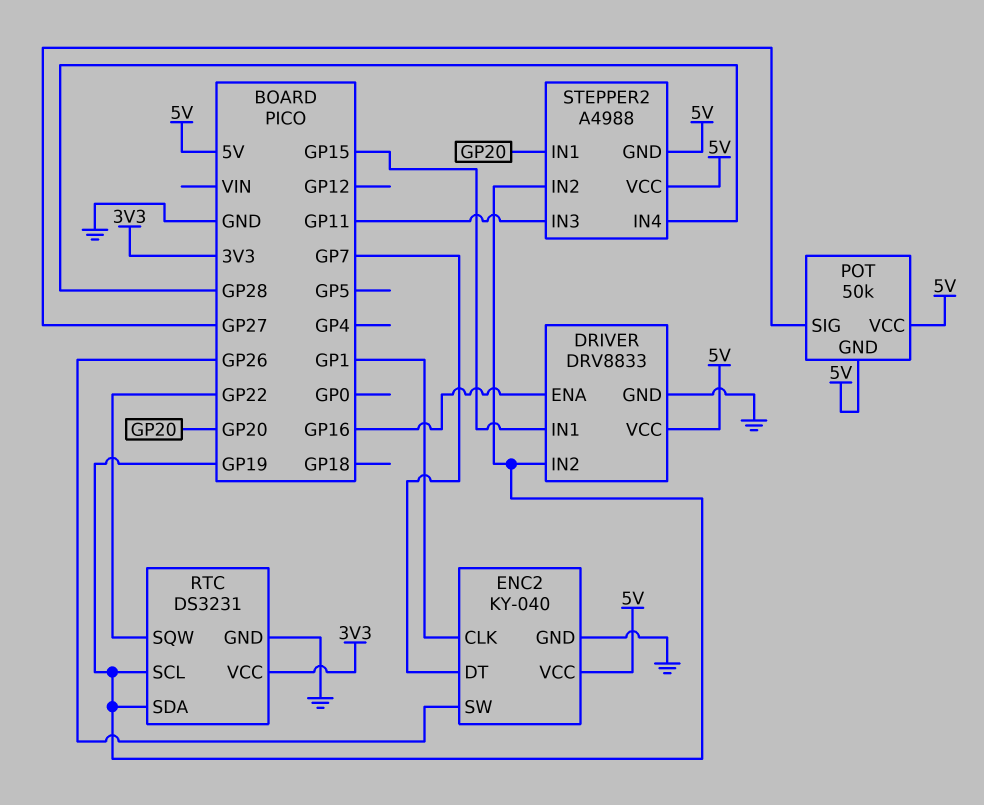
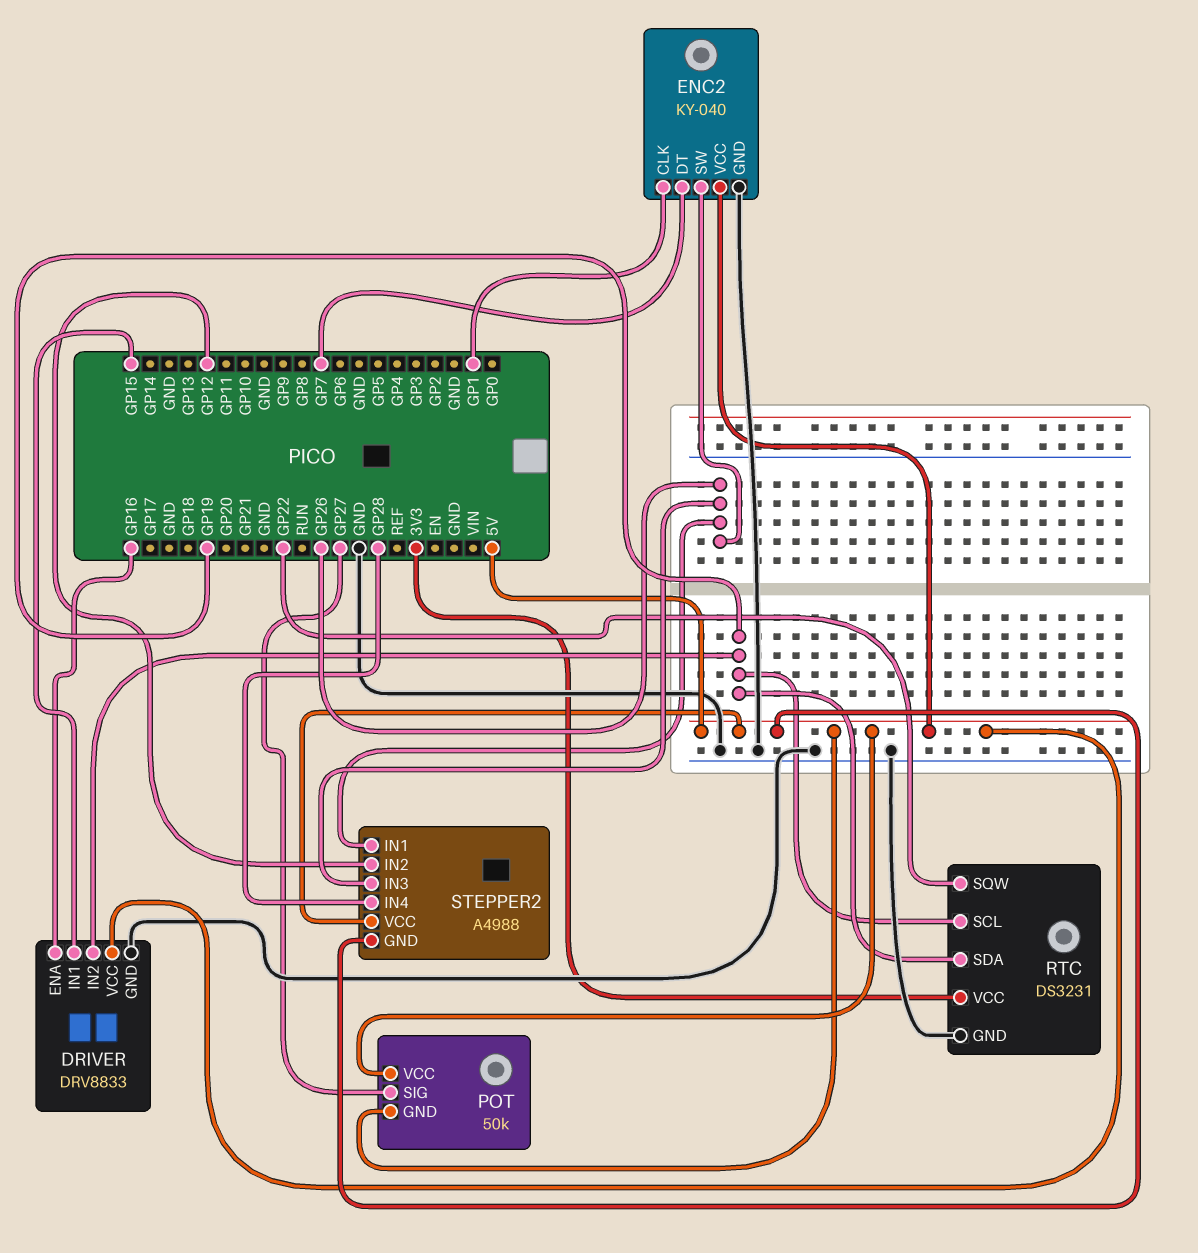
STEPPER2 pin IN1: GP20 -> GP26
STEPPER2 pin IN2: GP19 -> GP12
STEPPER2 pin IN3: GP11 -> GP26

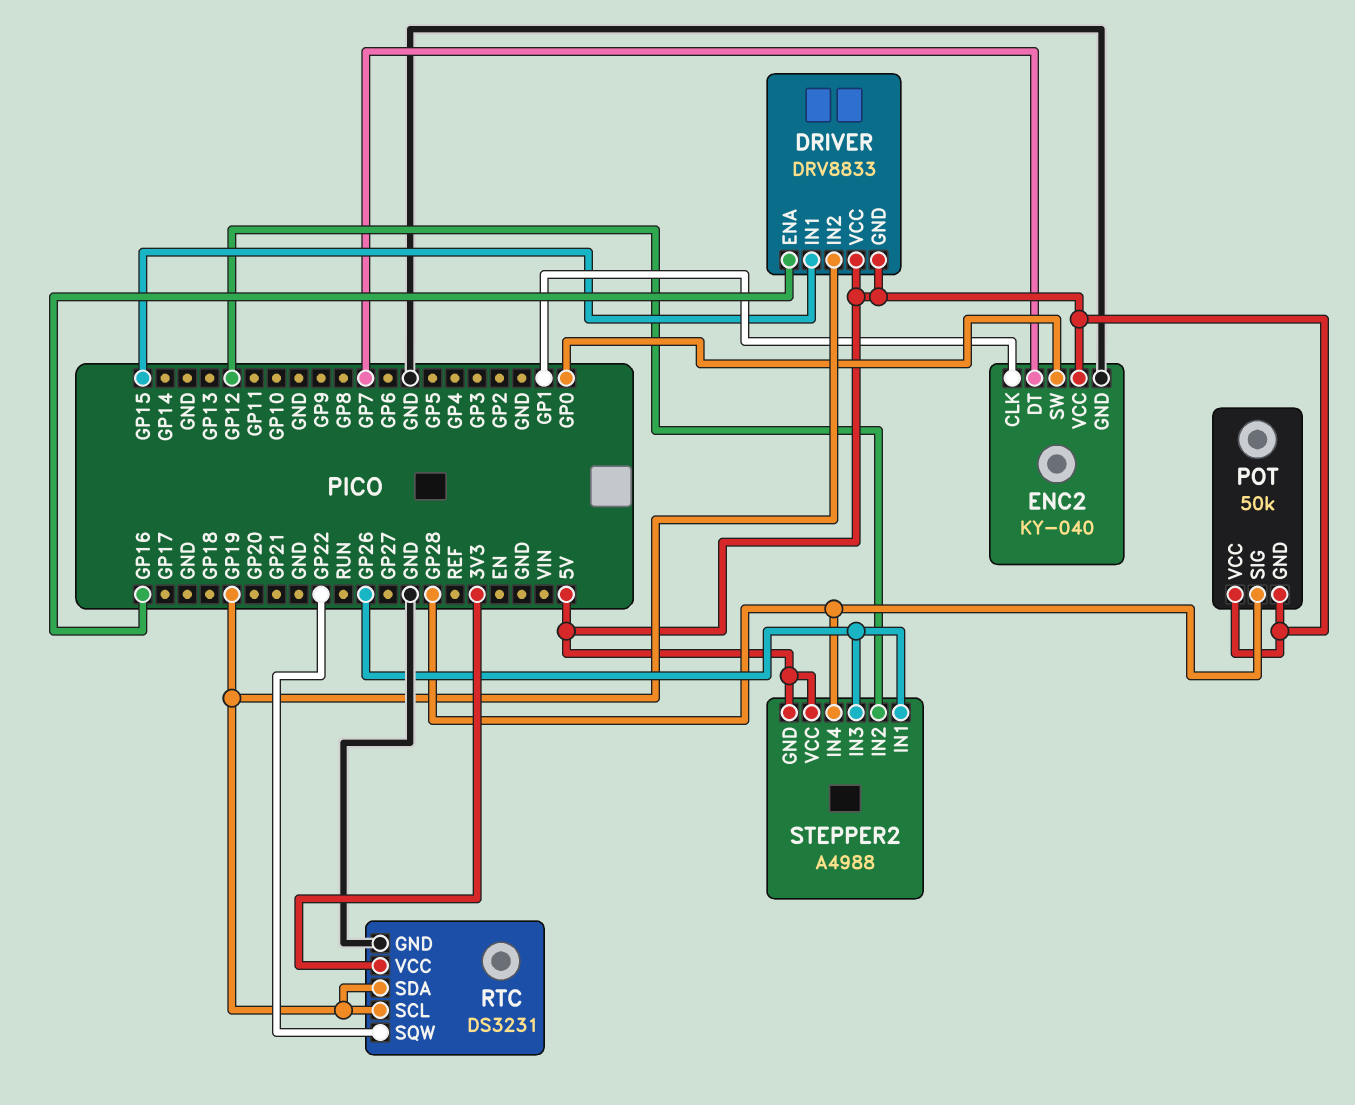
DRIVER pin GND: GND -> 5V
ENC2 pin SW: GP26 -> GP0
POT pin SIG: GP27 -> GP28

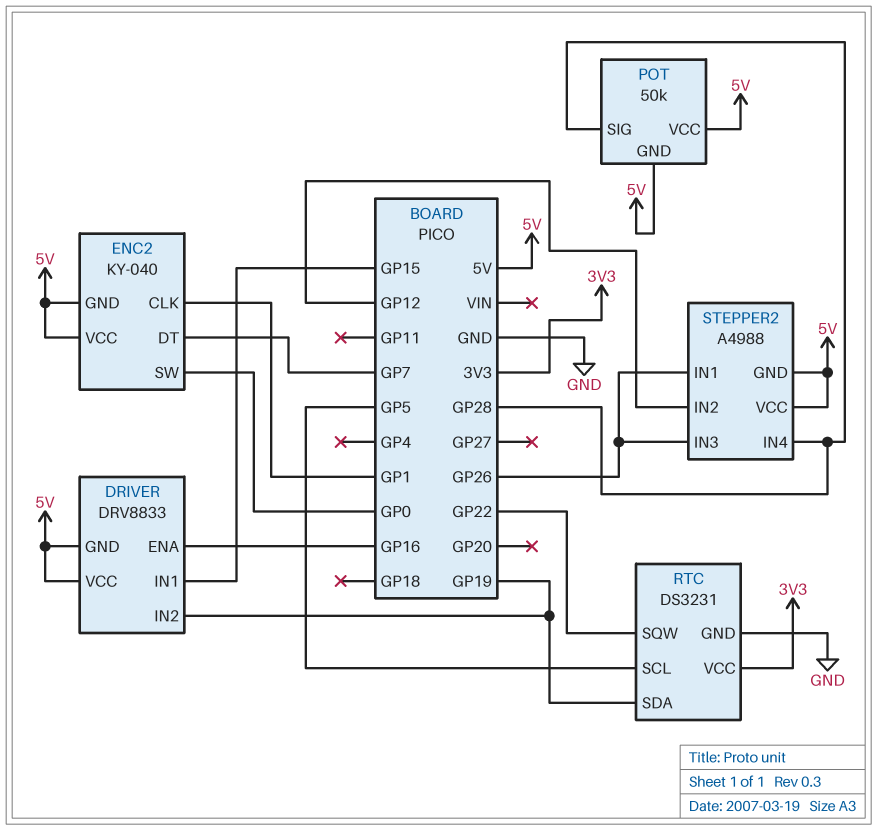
ENC2 pin GND: GND -> 5V
RTC pin SCL: GP19 -> GP5

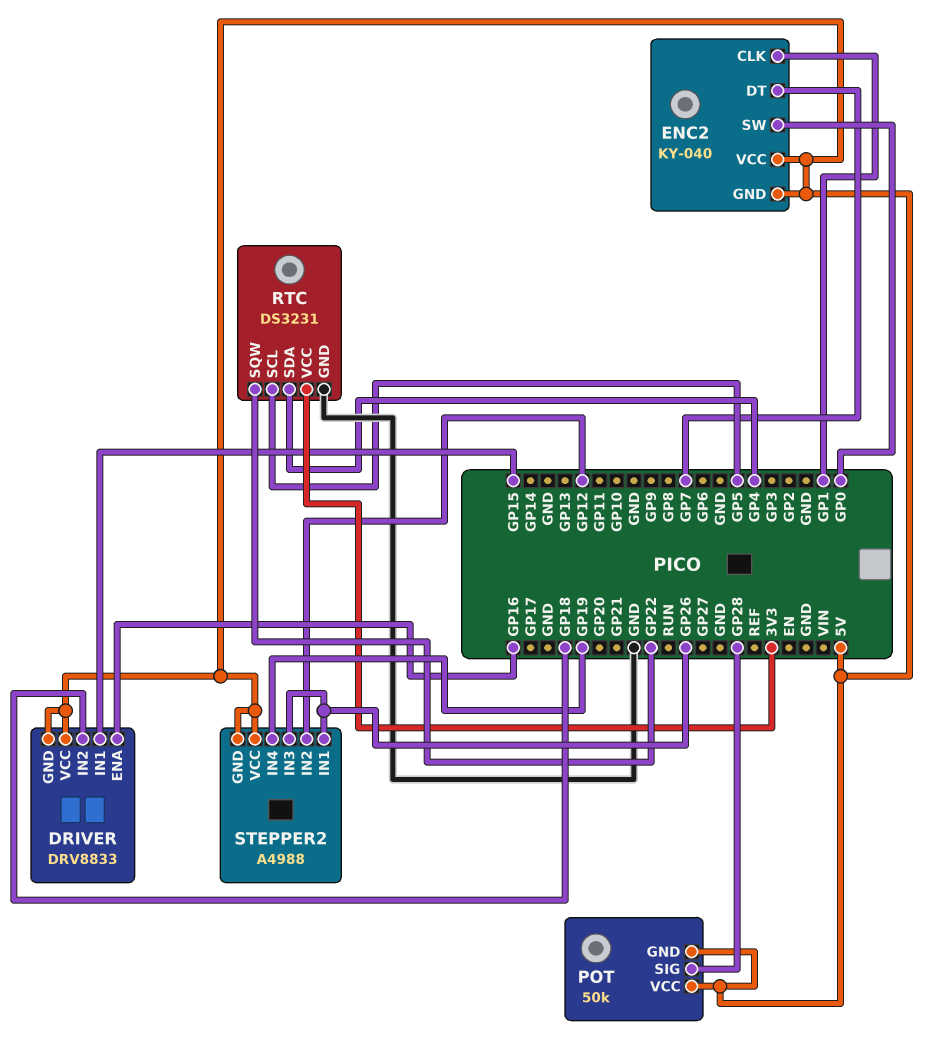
DRIVER pin IN2: GP19 -> GP18
RTC pin SDA: GP19 -> GP4
STEPPER2 pin IN4: GP28 -> GP19

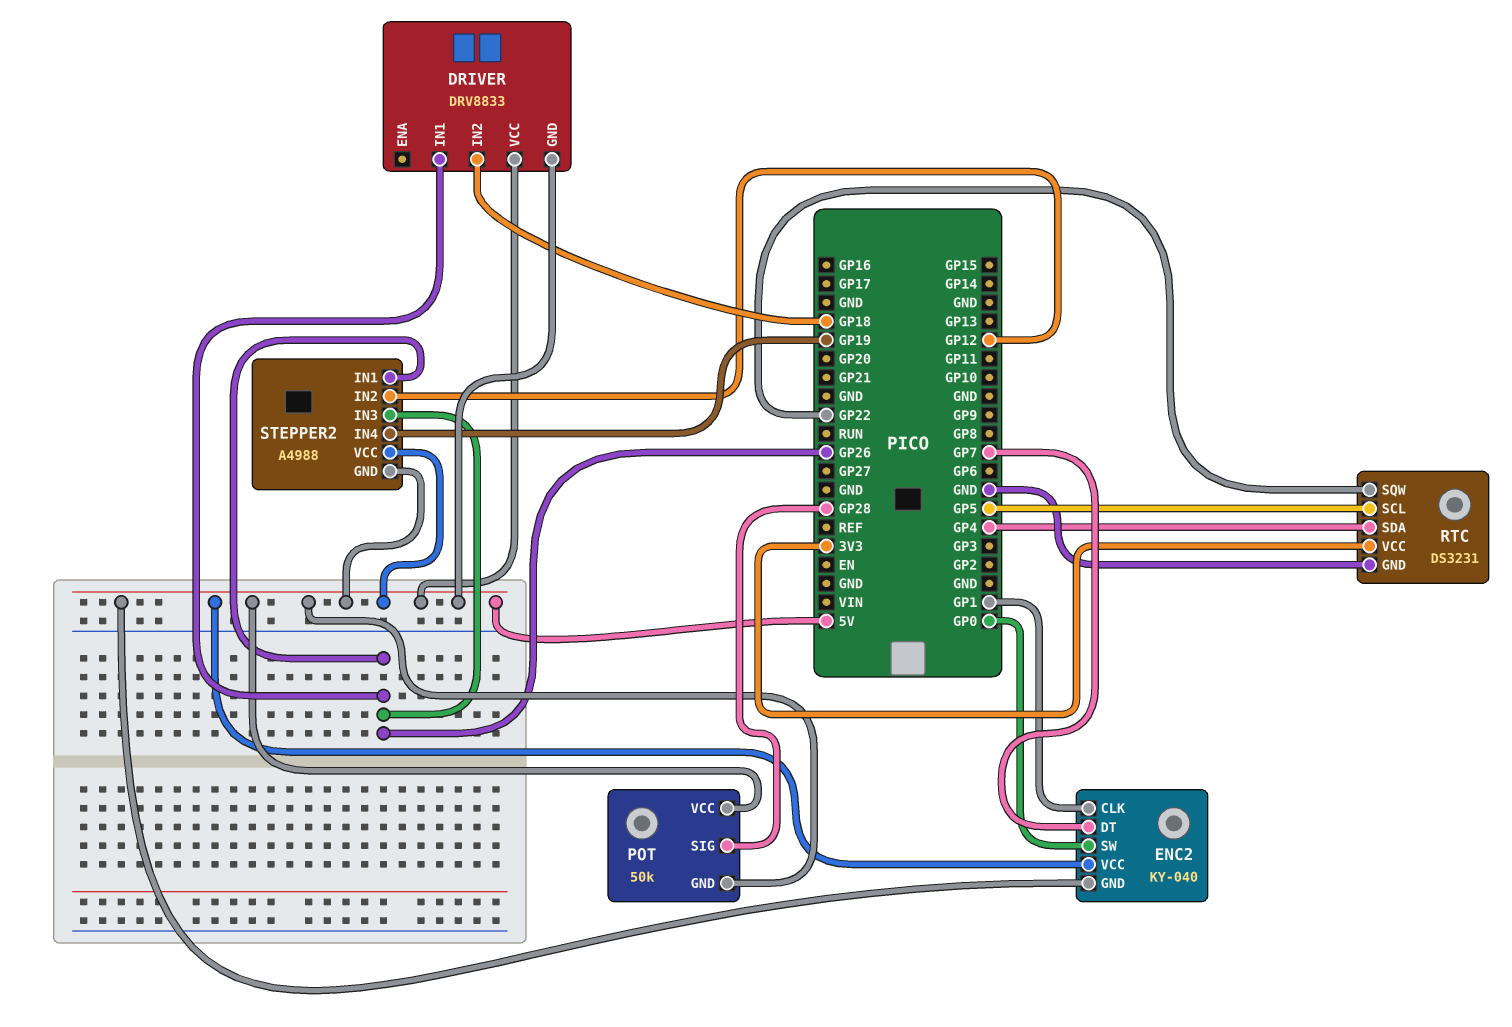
DRIVER pin ENA: GP16 -> none
DRIVER pin IN1: GP15 -> GP26

